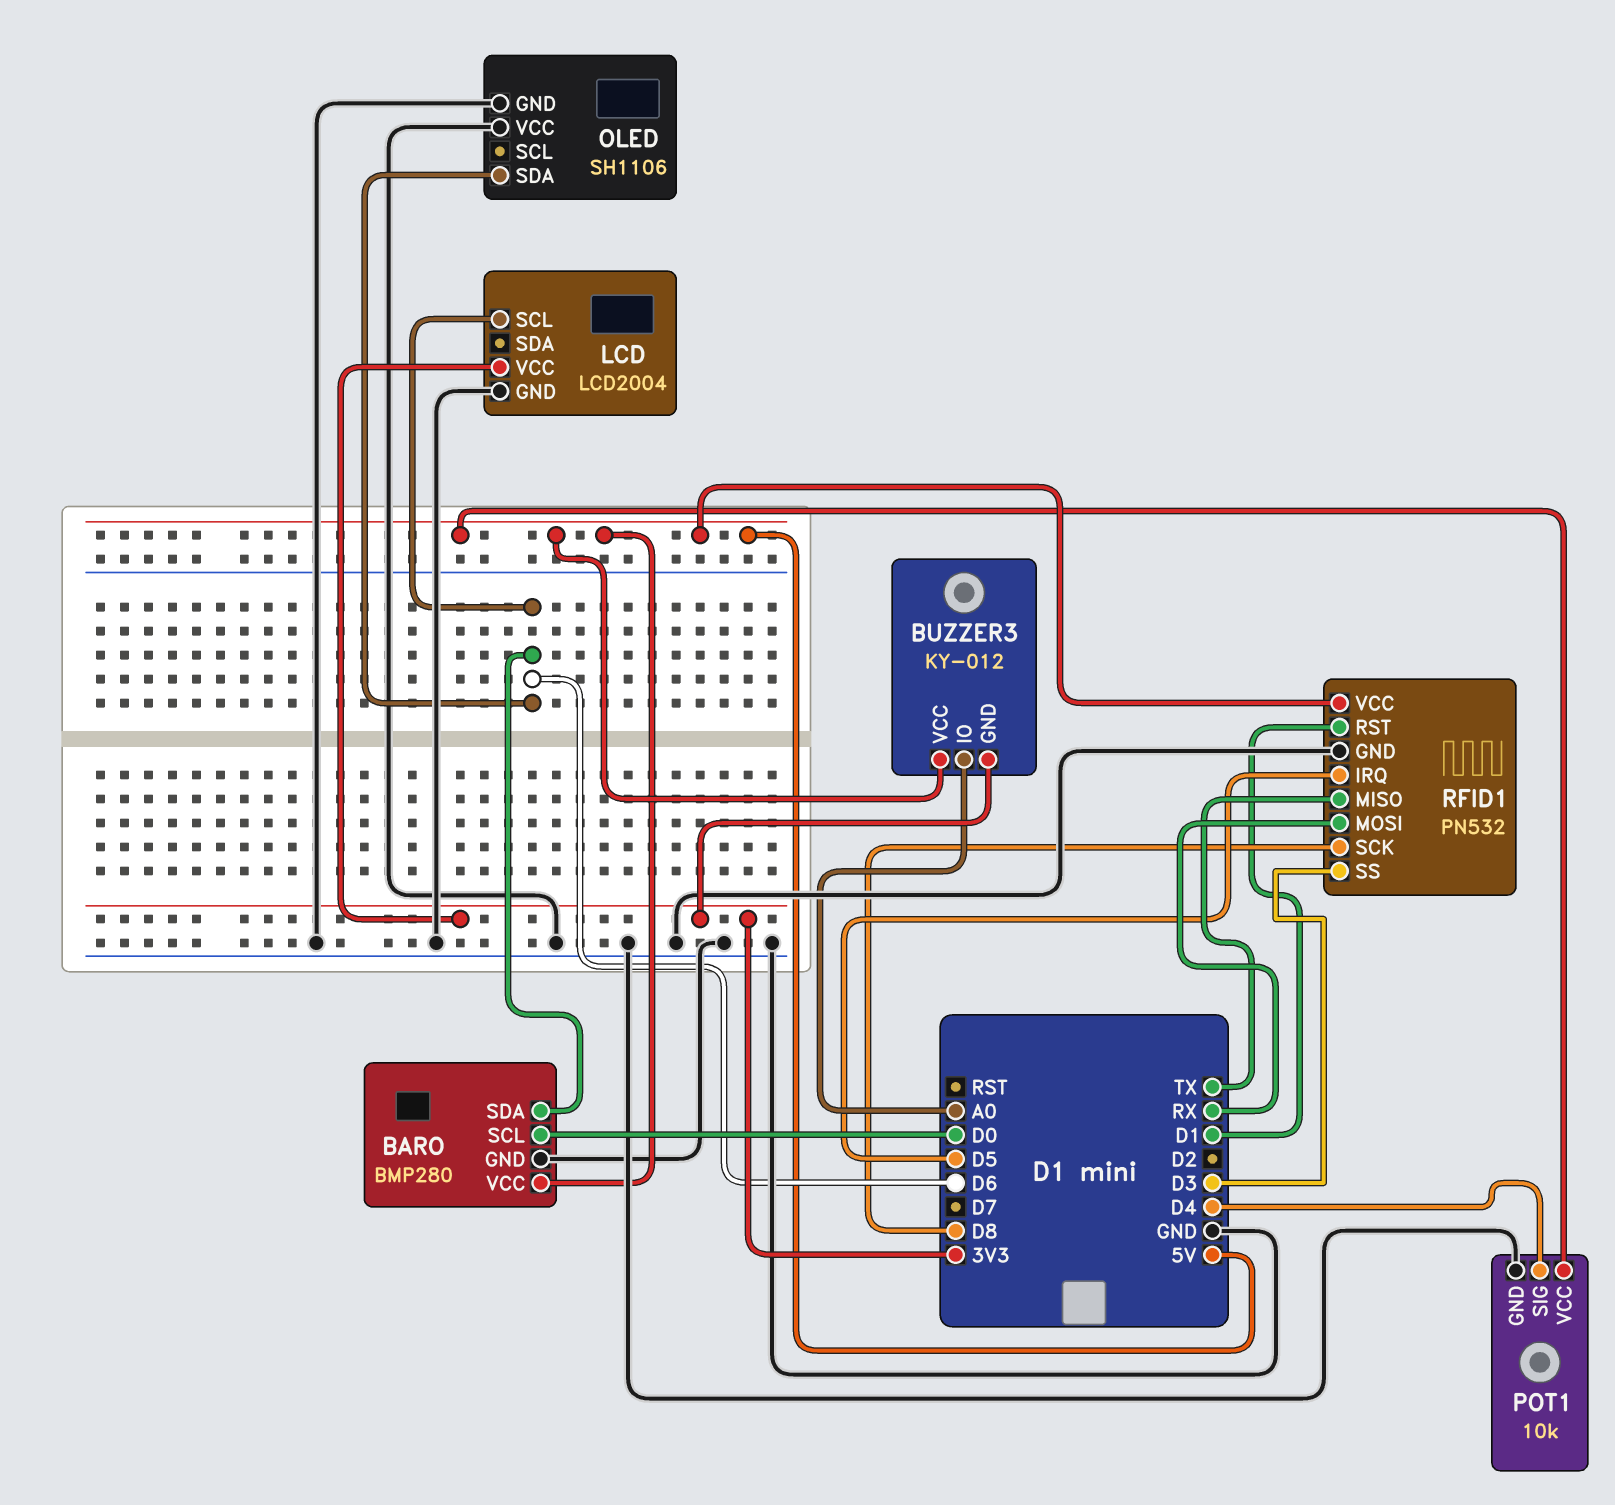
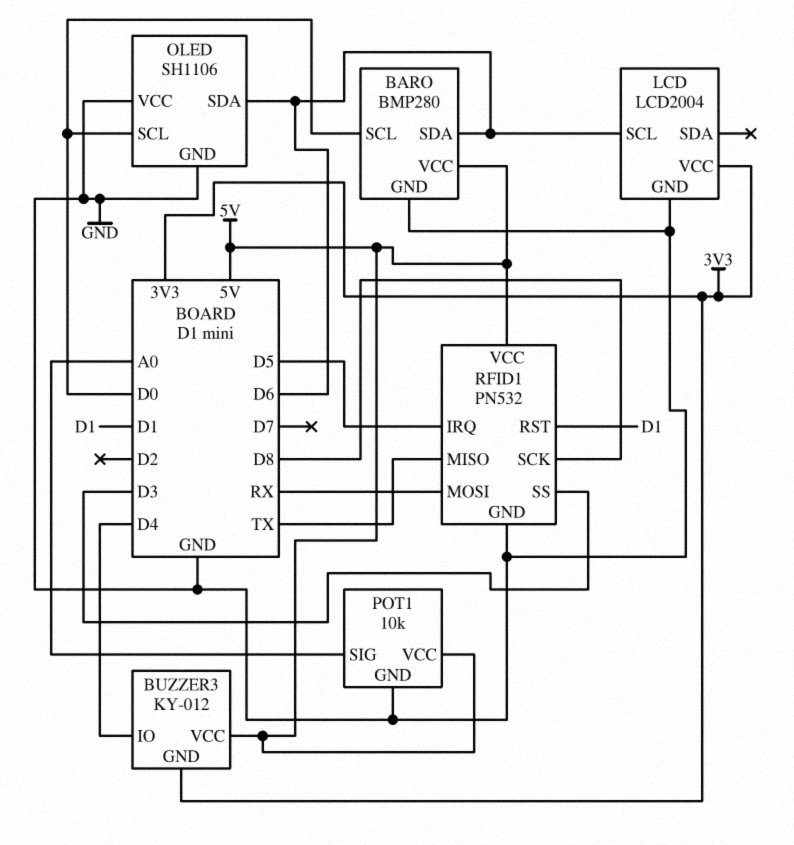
BUZZER3 pin IO: A0 -> D4
OLED pin SCL: none -> D0
POT1 pin SIG: D4 -> A0

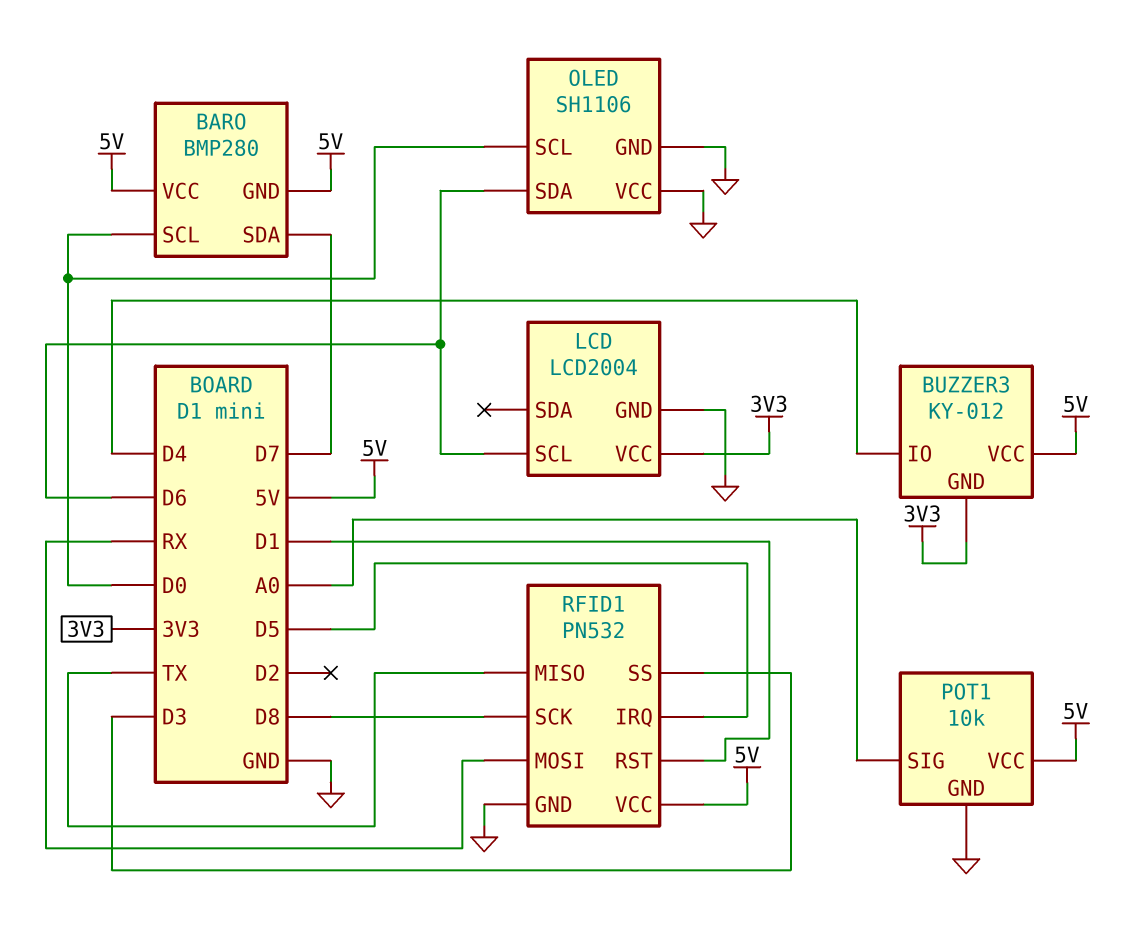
BARO pin GND: GND -> 5V
BARO pin SDA: D6 -> D7

